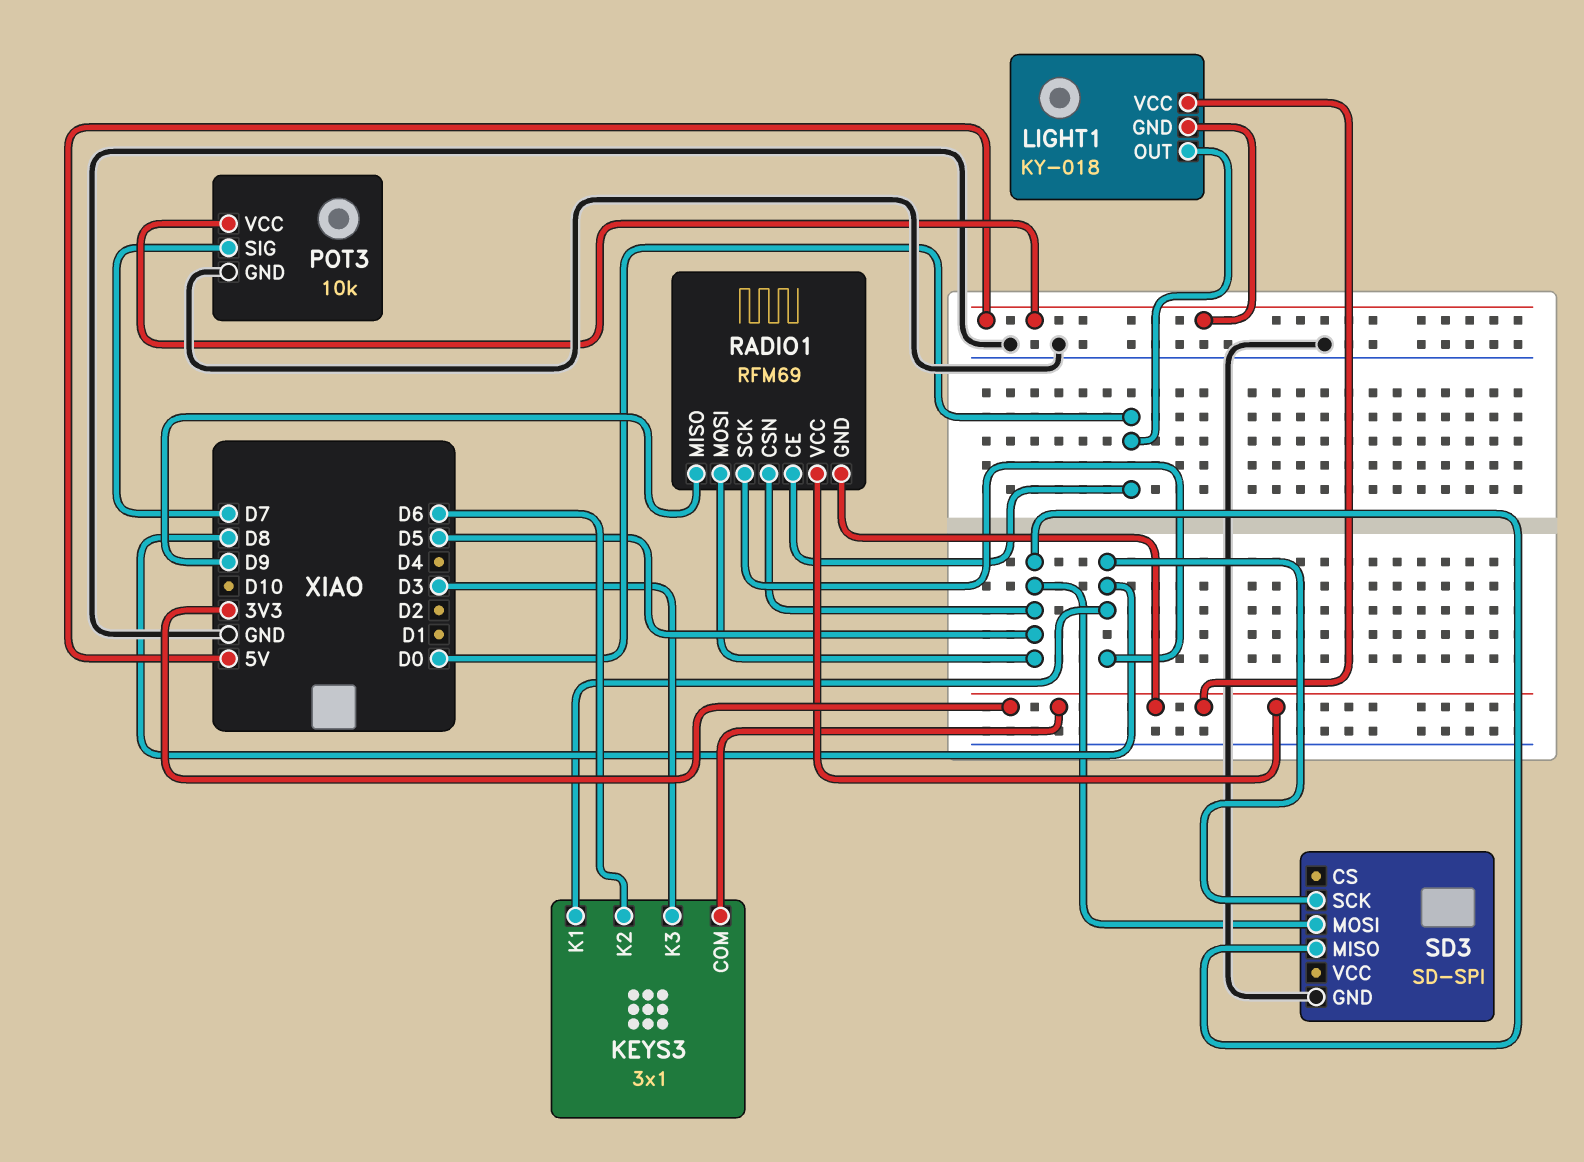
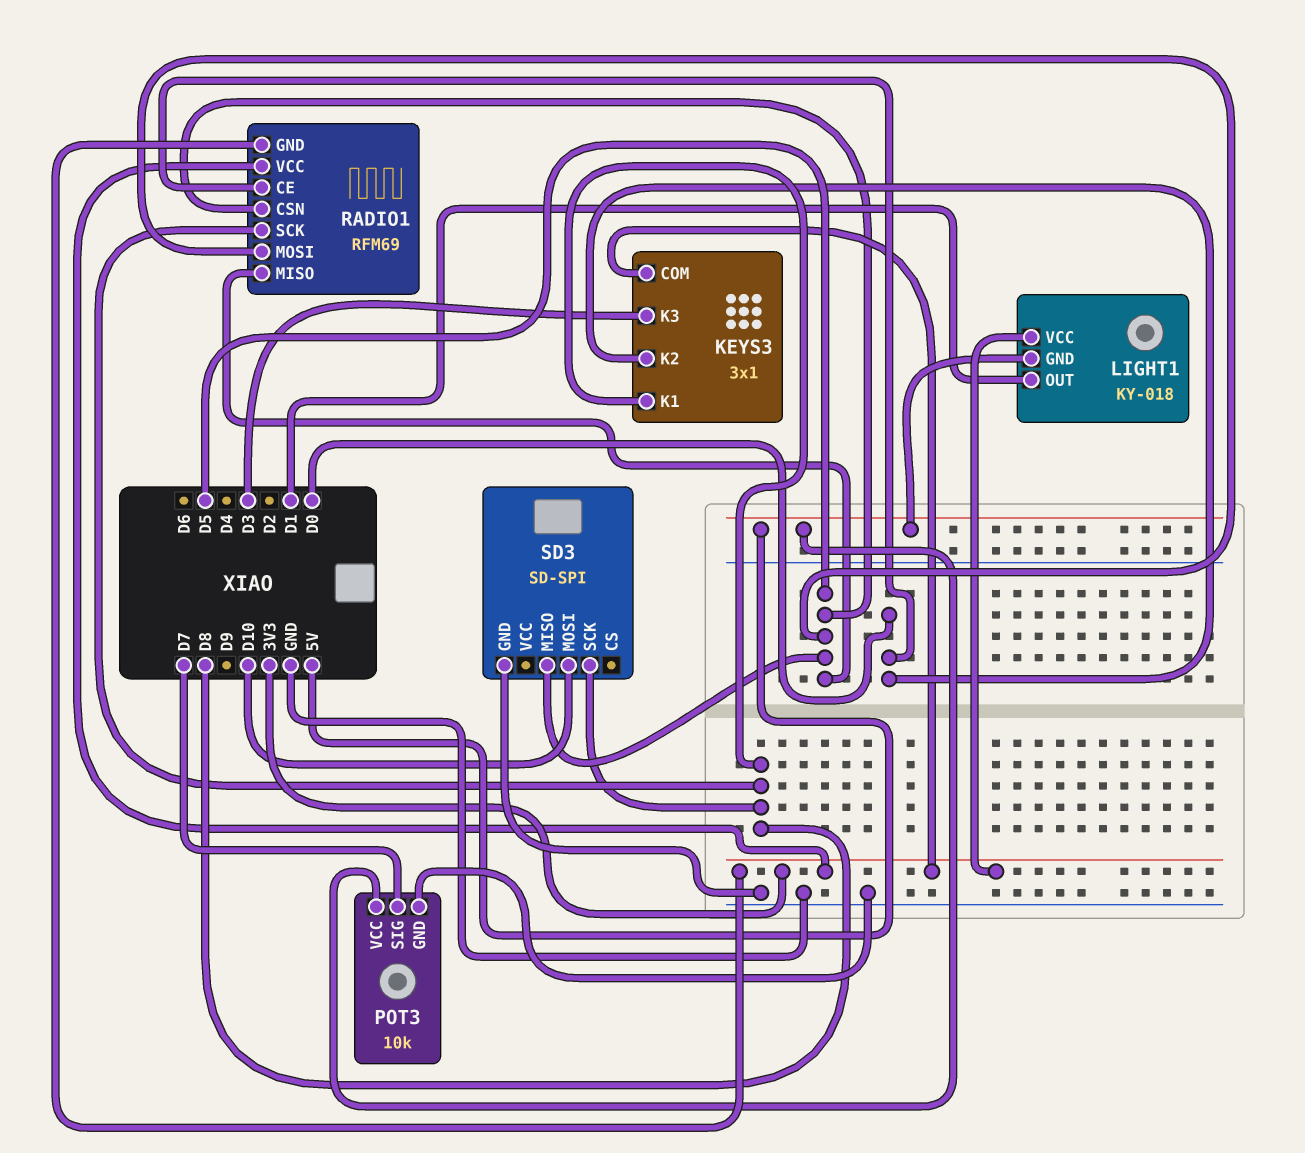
KEYS3 pin K2: D6 -> D0
LIGHT1 pin OUT: D0 -> D1
RADIO1 pin MISO: D9 -> D5
SD3 pin MOSI: D5 -> D10

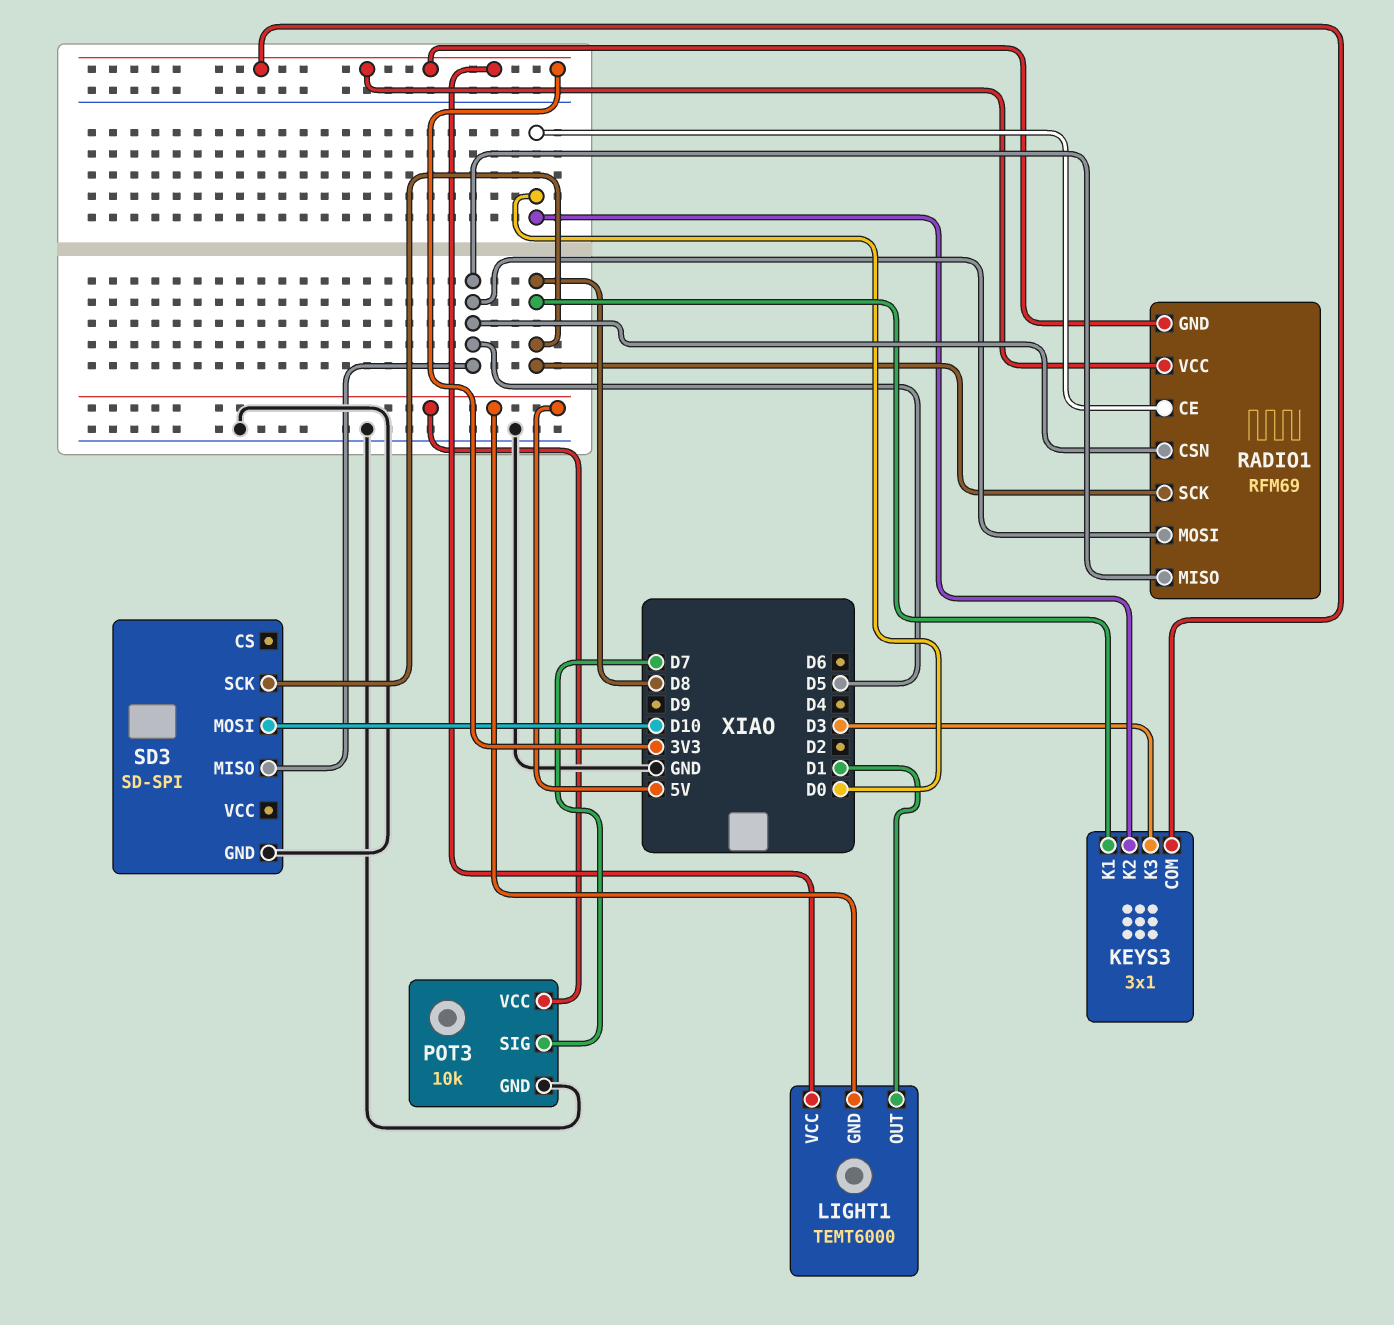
LIGHT1: KY-018 -> TEMT6000

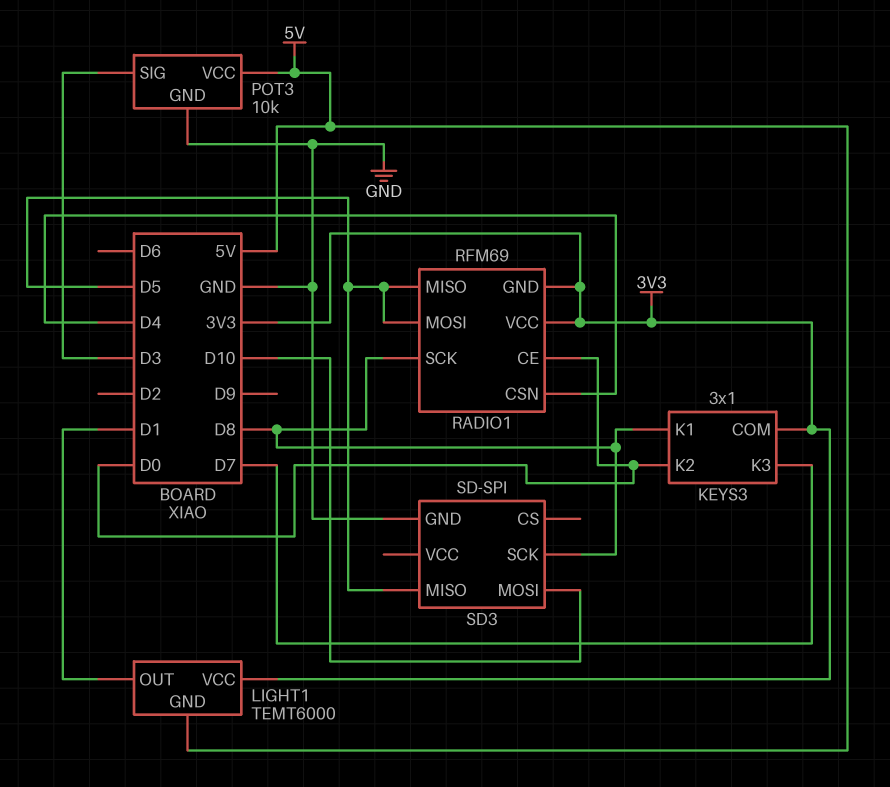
KEYS3 pin K3: D3 -> D7
POT3 pin SIG: D7 -> D3
RADIO1 pin CSN: D5 -> D4

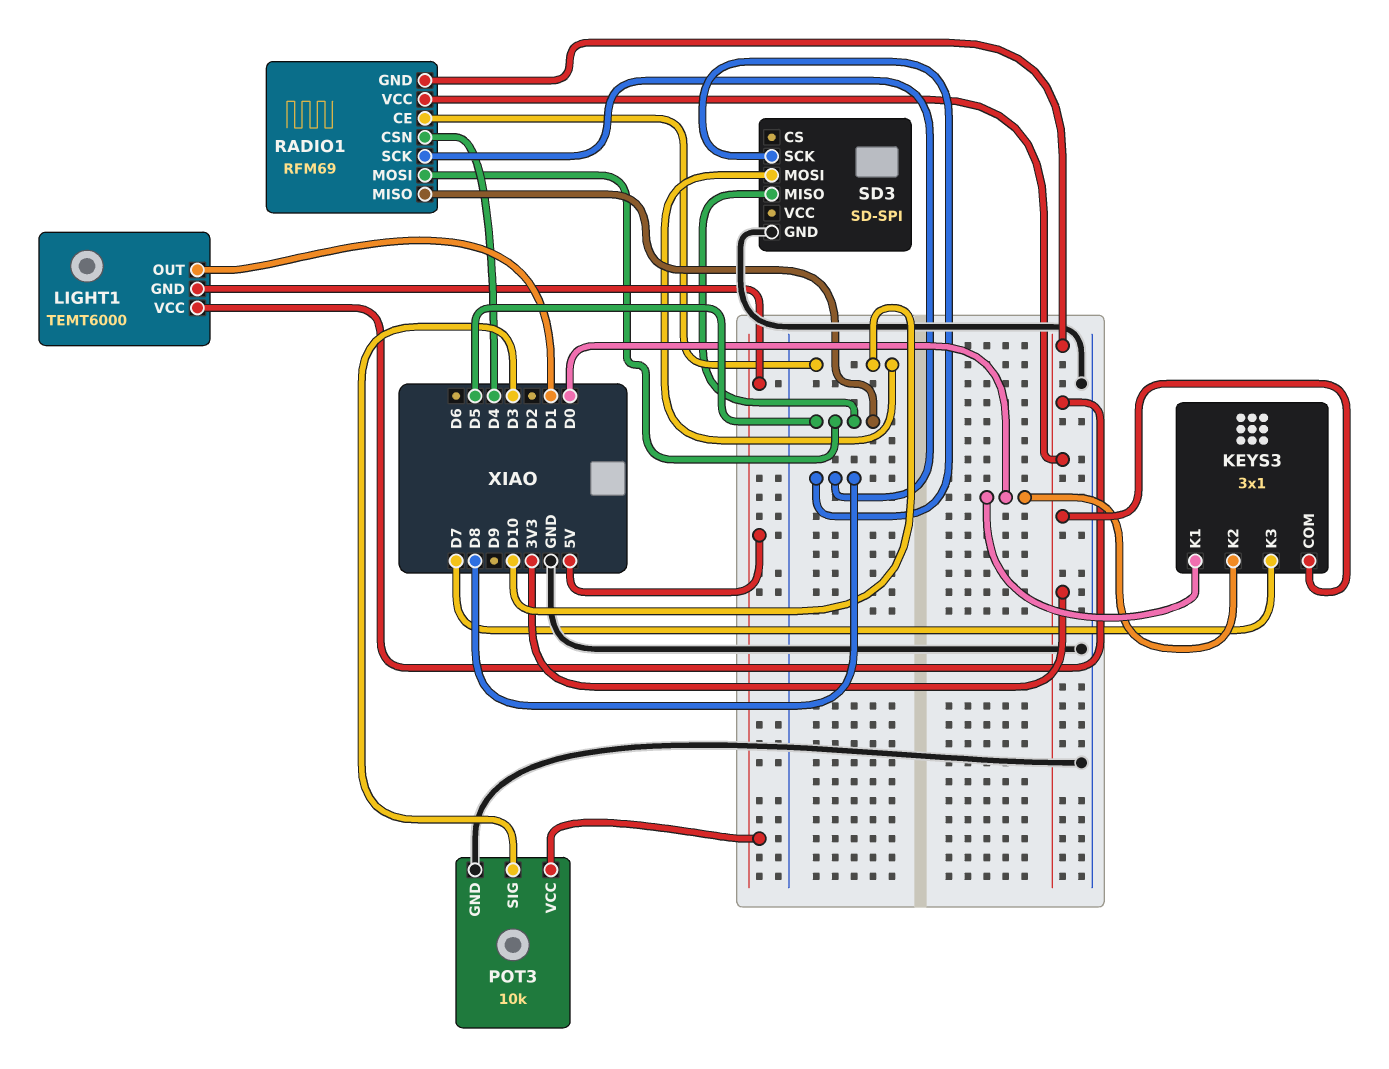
KEYS3 pin K1: D8 -> D0
RADIO1 pin CE: D0 -> D10

